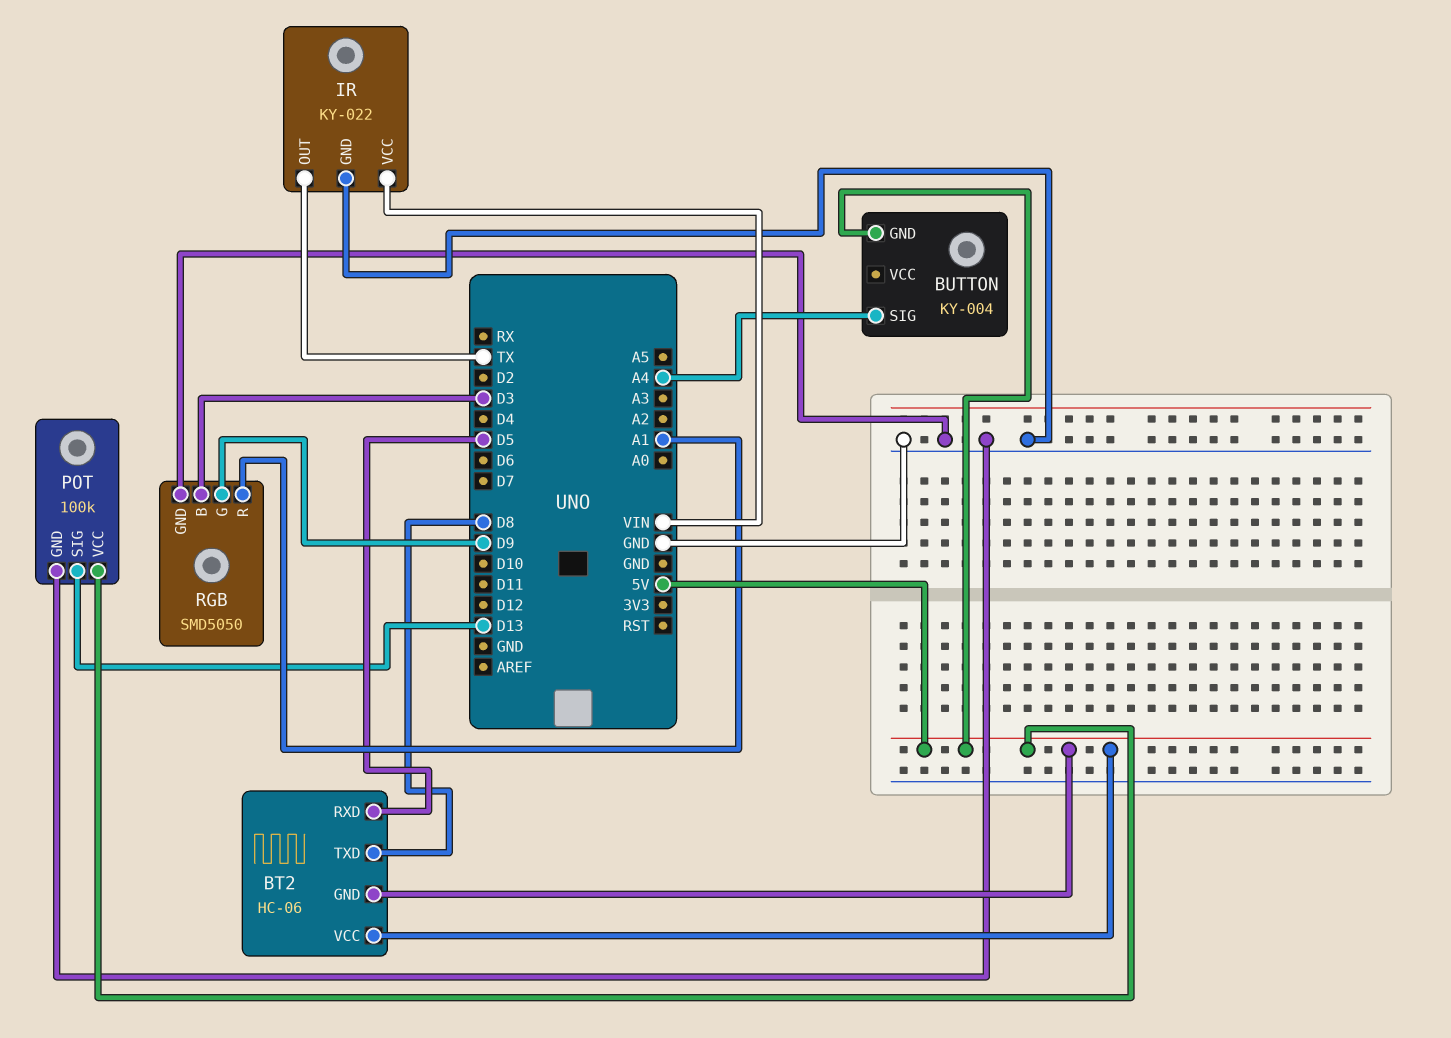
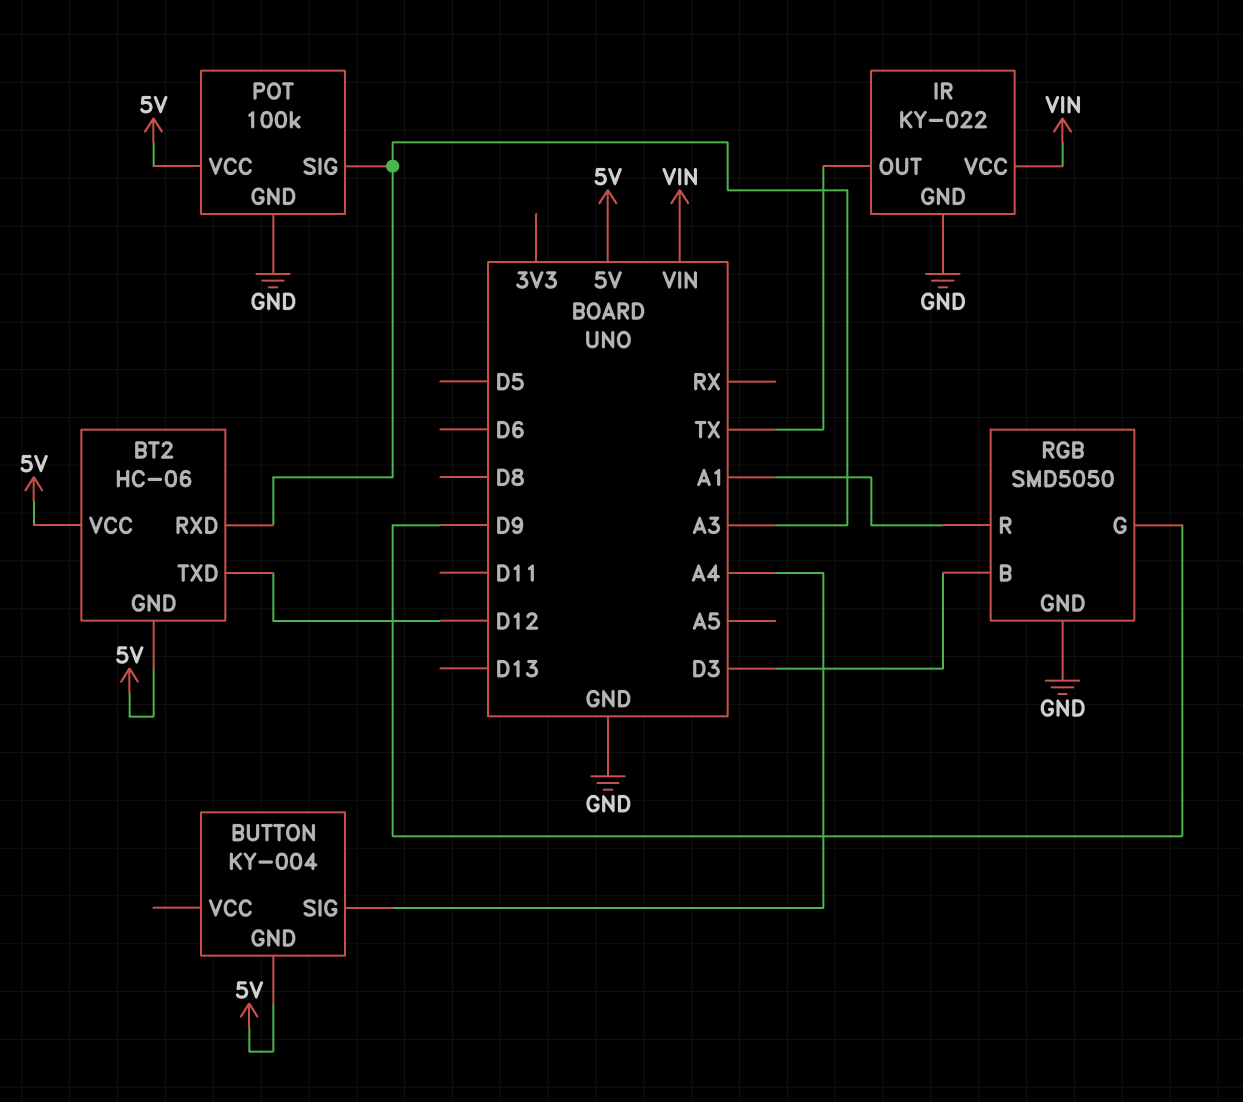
BT2 pin RXD: D5 -> A3
BT2 pin TXD: D8 -> D12
POT pin SIG: D13 -> A3

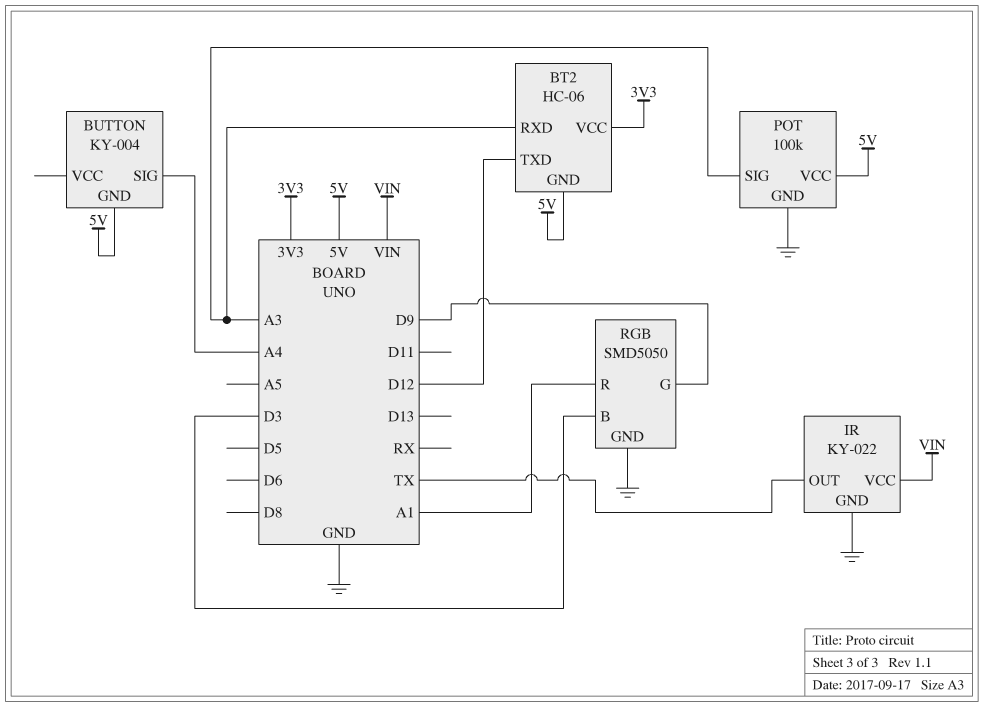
BT2 pin VCC: 5V -> 3V3

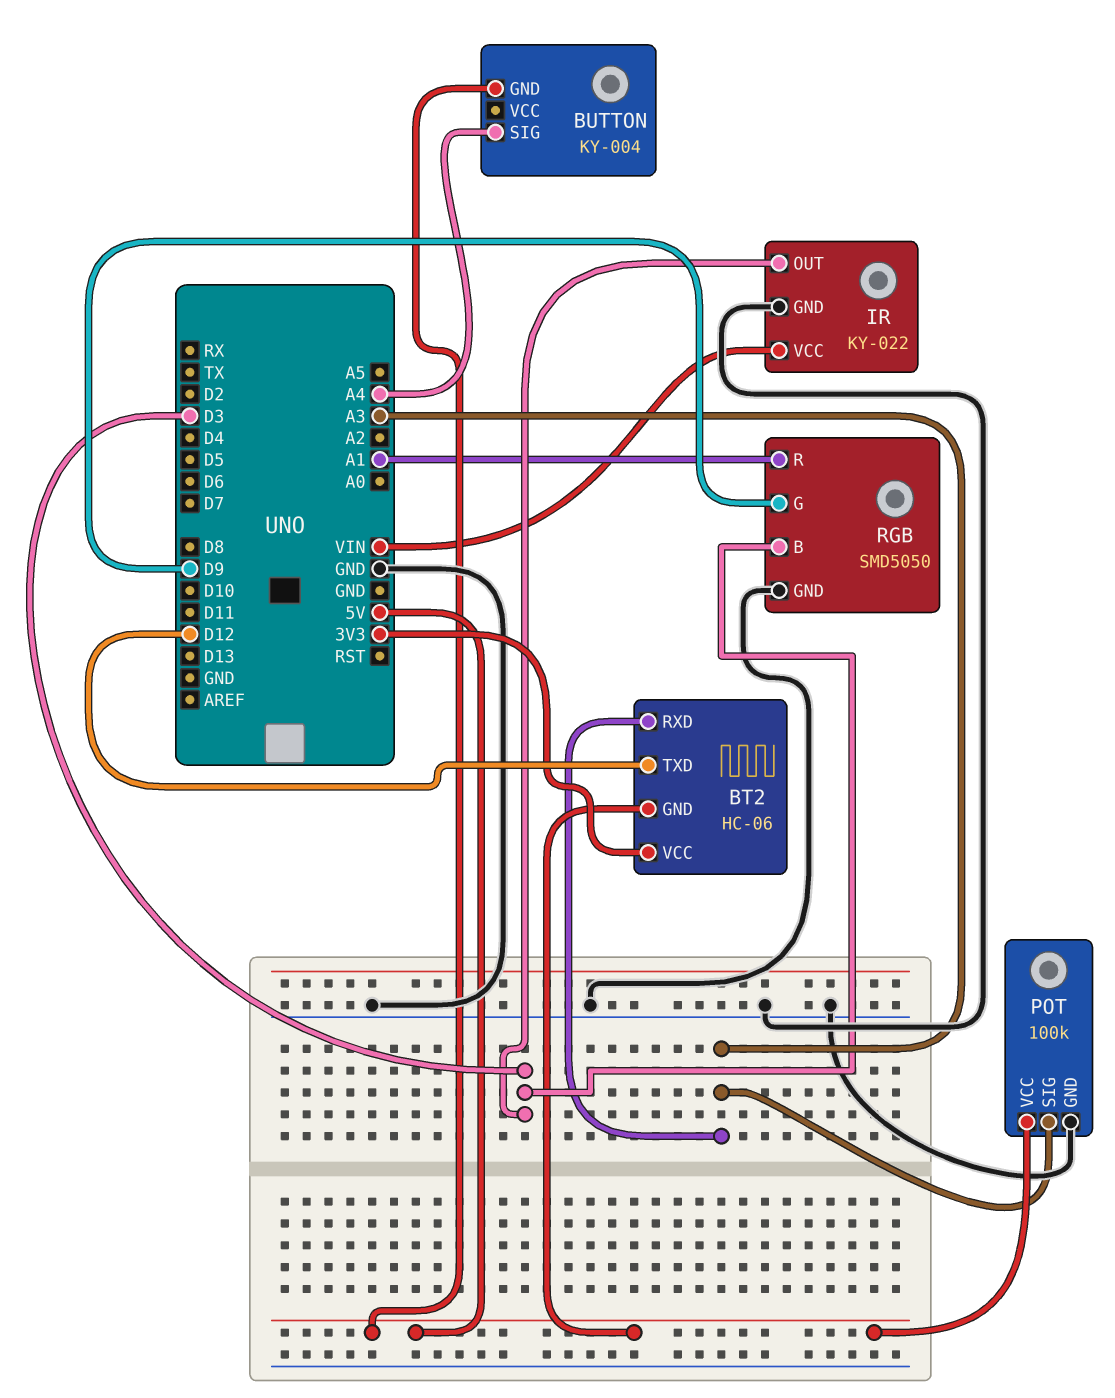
IR pin OUT: TX -> D3

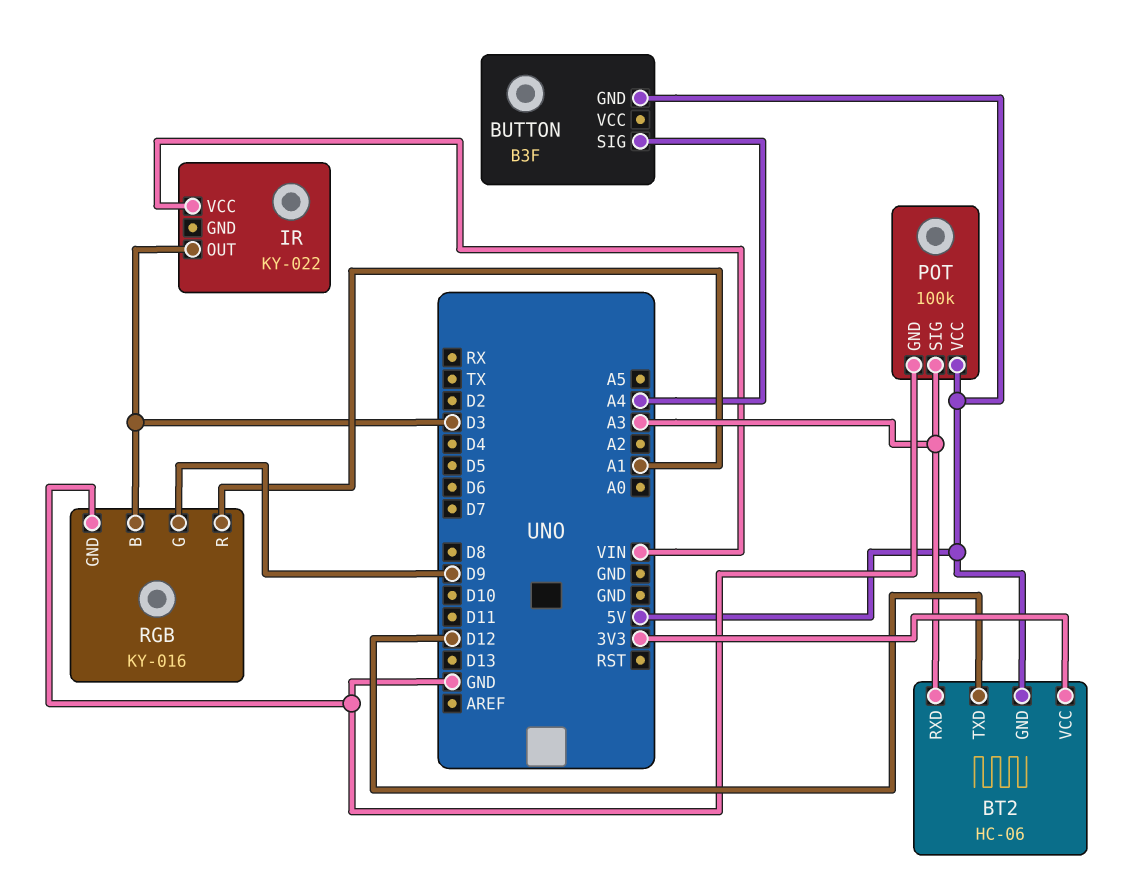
BUTTON: KY-004 -> B3F
IR pin GND: GND -> none
RGB: SMD5050 -> KY-016

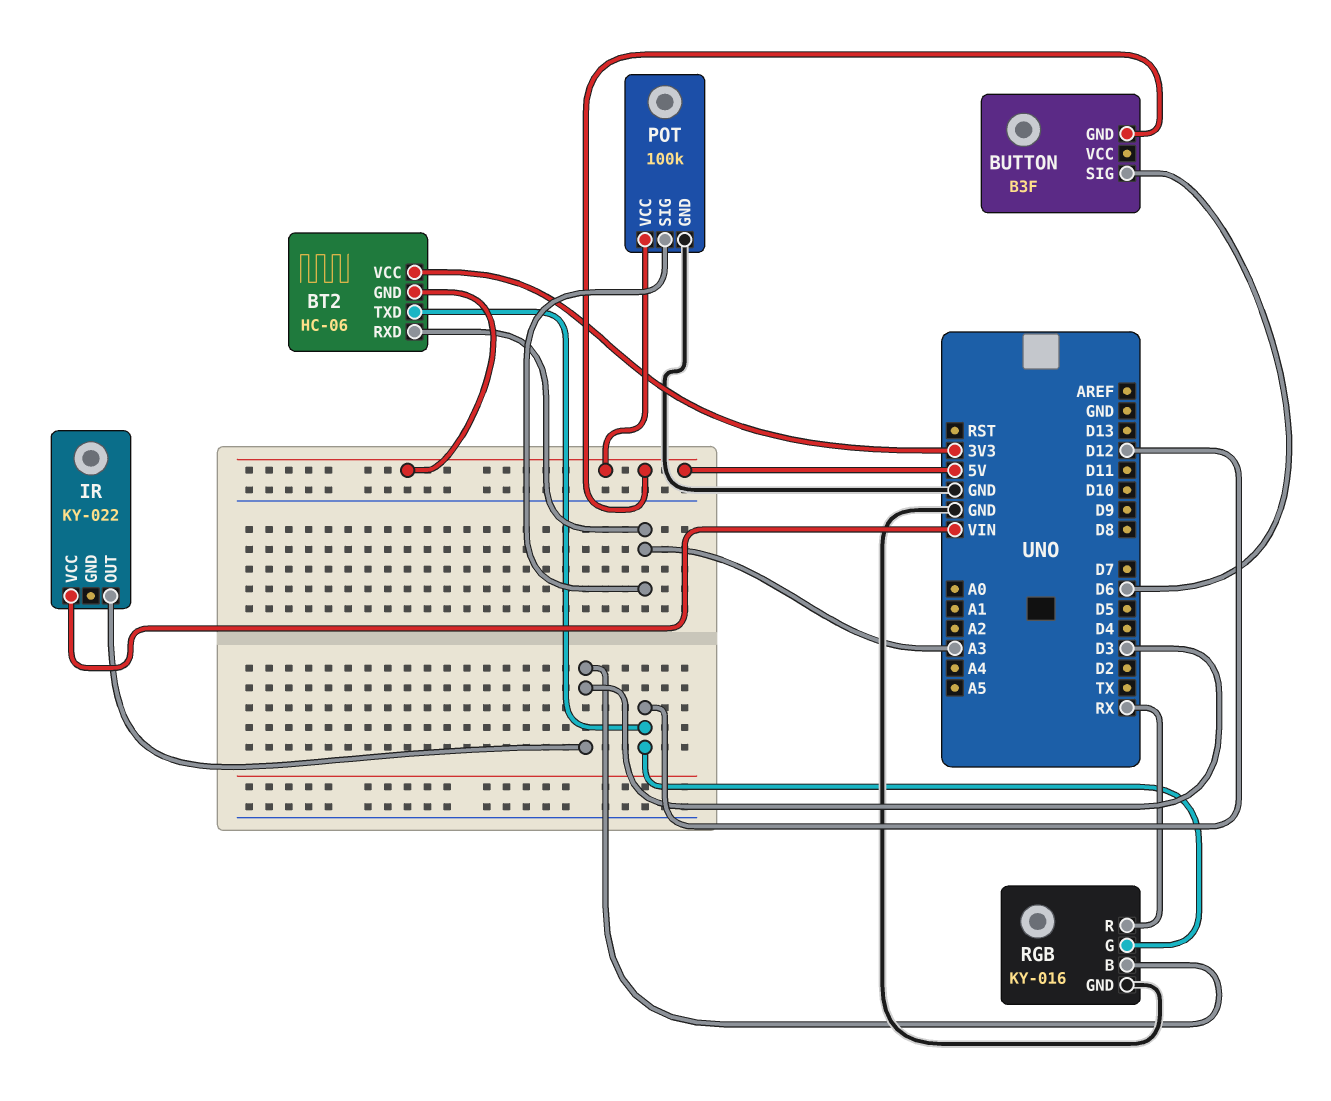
BUTTON pin SIG: A4 -> D6
RGB pin G: D9 -> D12
RGB pin R: A1 -> RX

